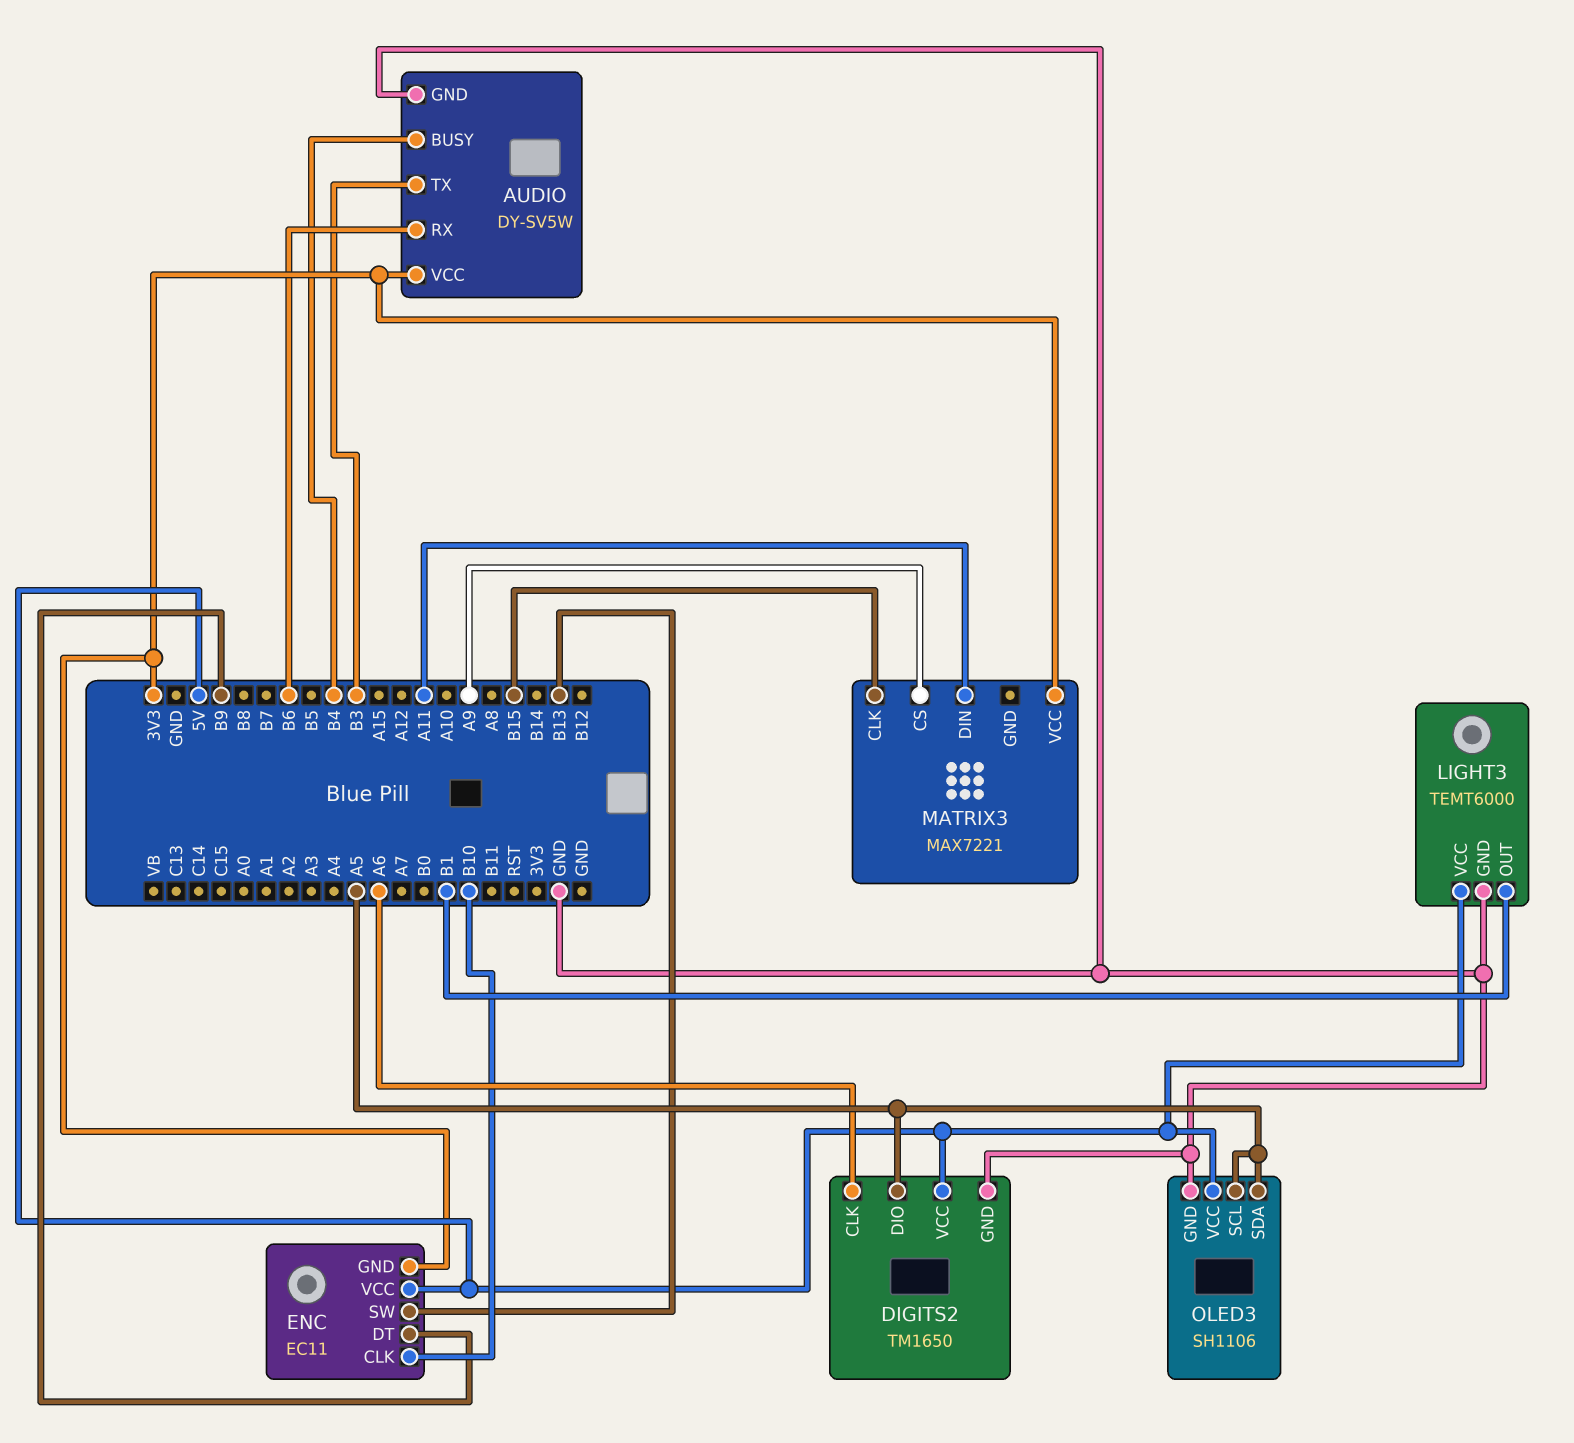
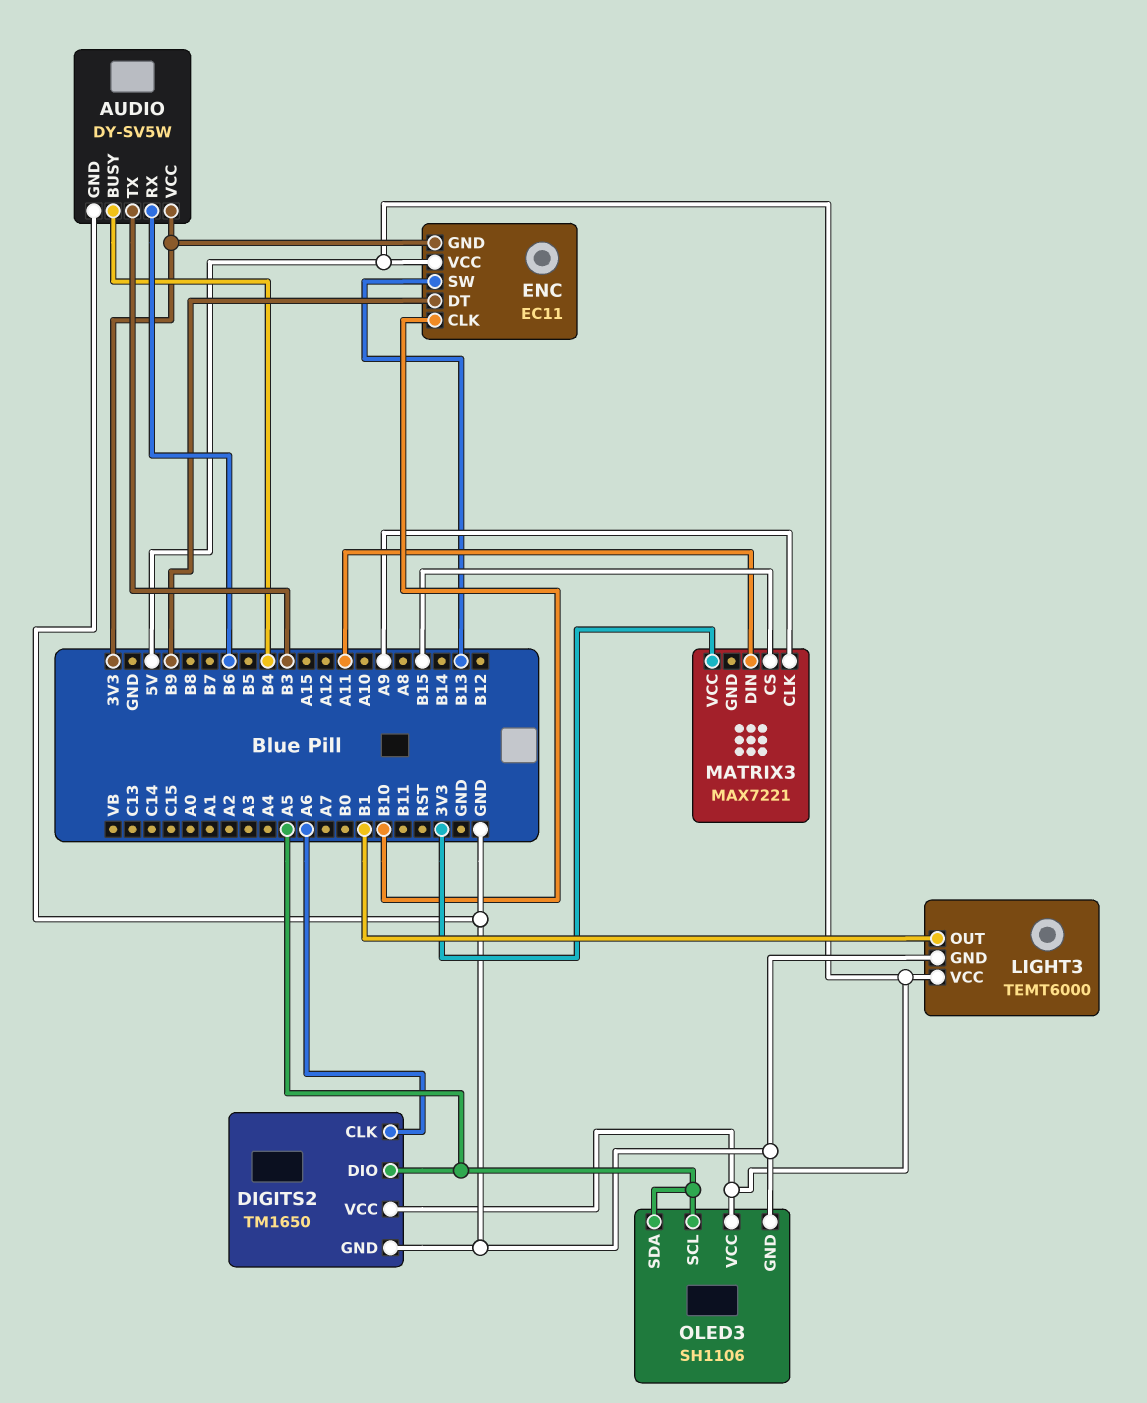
MATRIX3 pin CLK: B15 -> A9
MATRIX3 pin CS: A9 -> B15

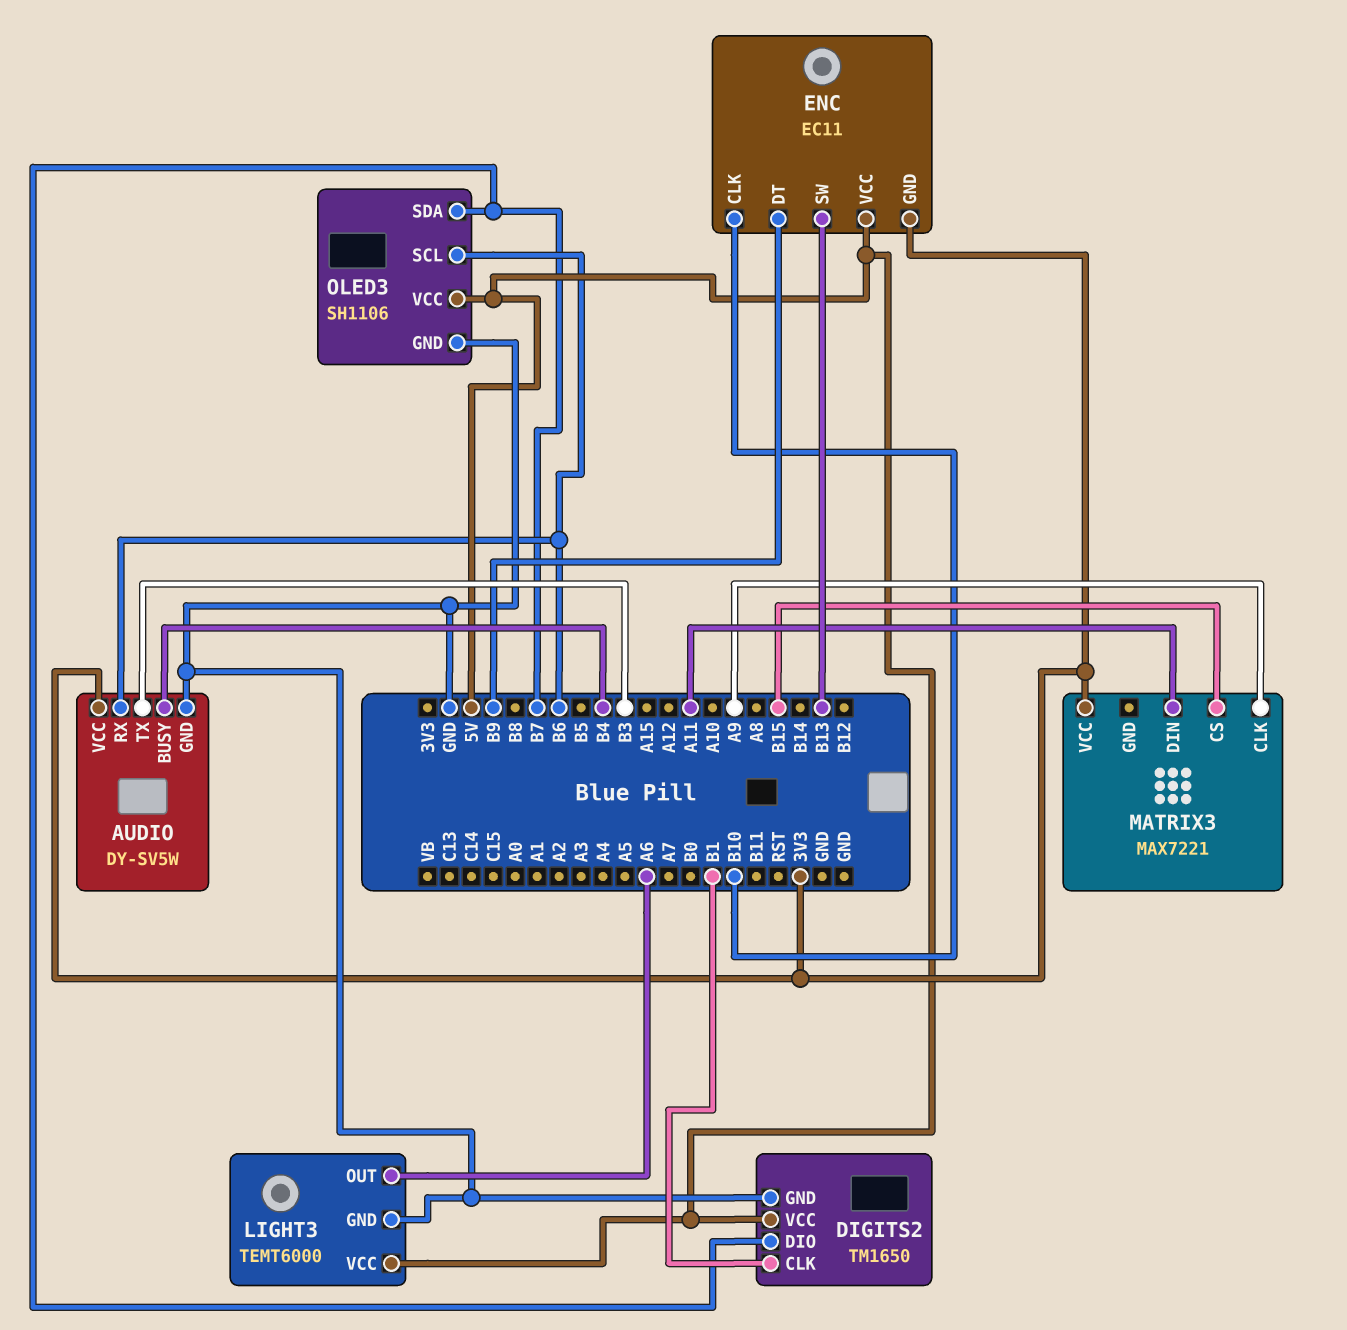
DIGITS2 pin CLK: A6 -> B1
DIGITS2 pin DIO: A5 -> B7
LIGHT3 pin OUT: B1 -> A6
OLED3 pin SCL: A5 -> B6
OLED3 pin SDA: A5 -> B7

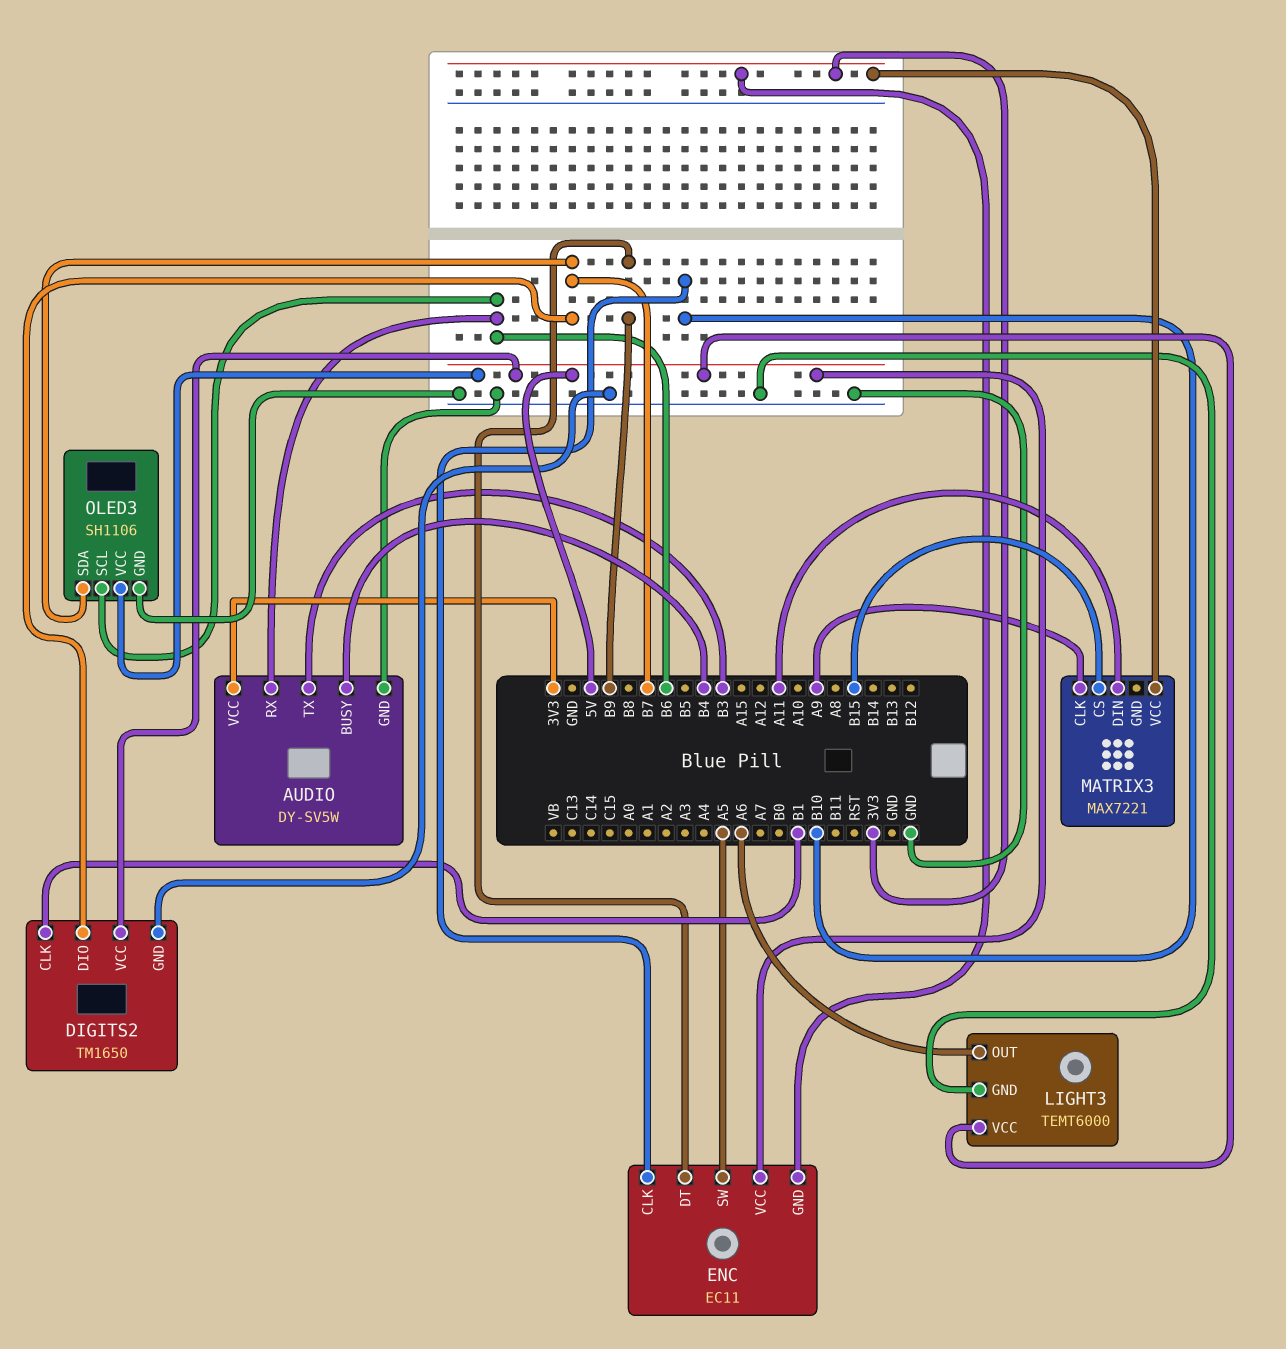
ENC pin SW: B13 -> A5

